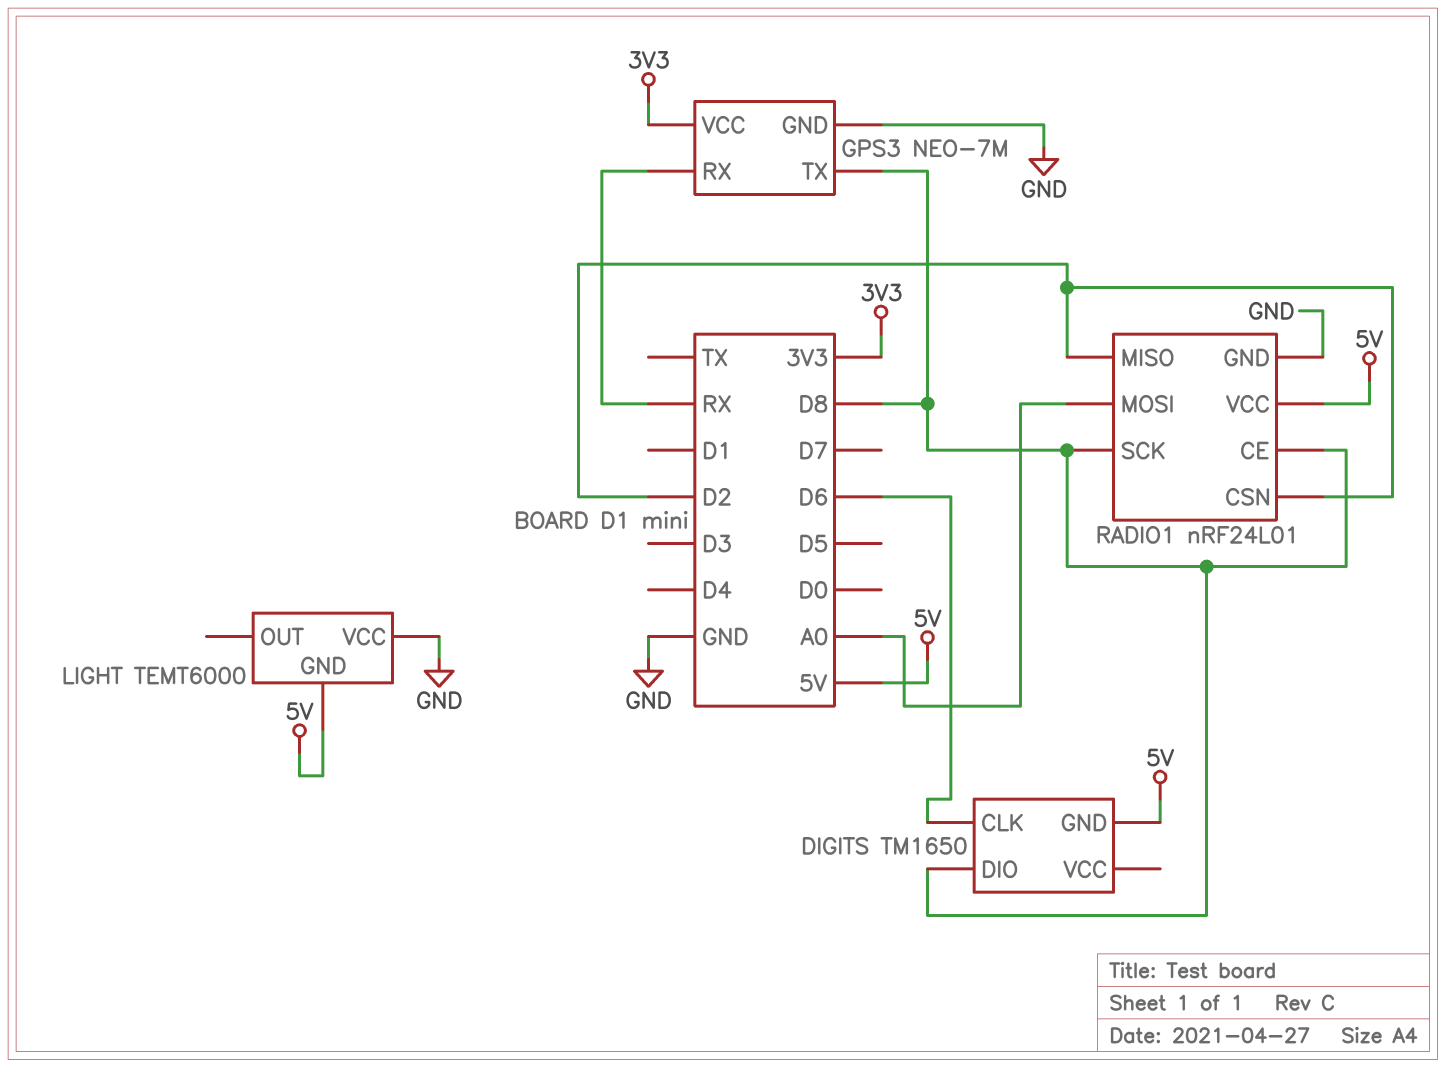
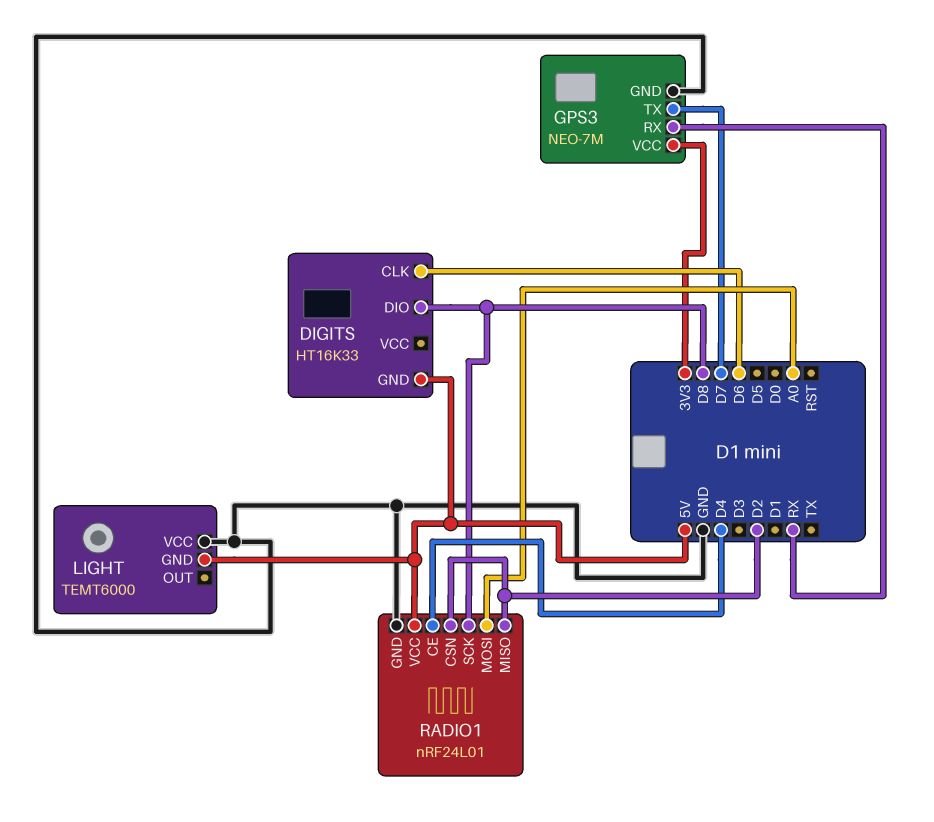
DIGITS: TM1650 -> HT16K33
GPS3 pin TX: D8 -> D7
RADIO1 pin CE: D8 -> D4

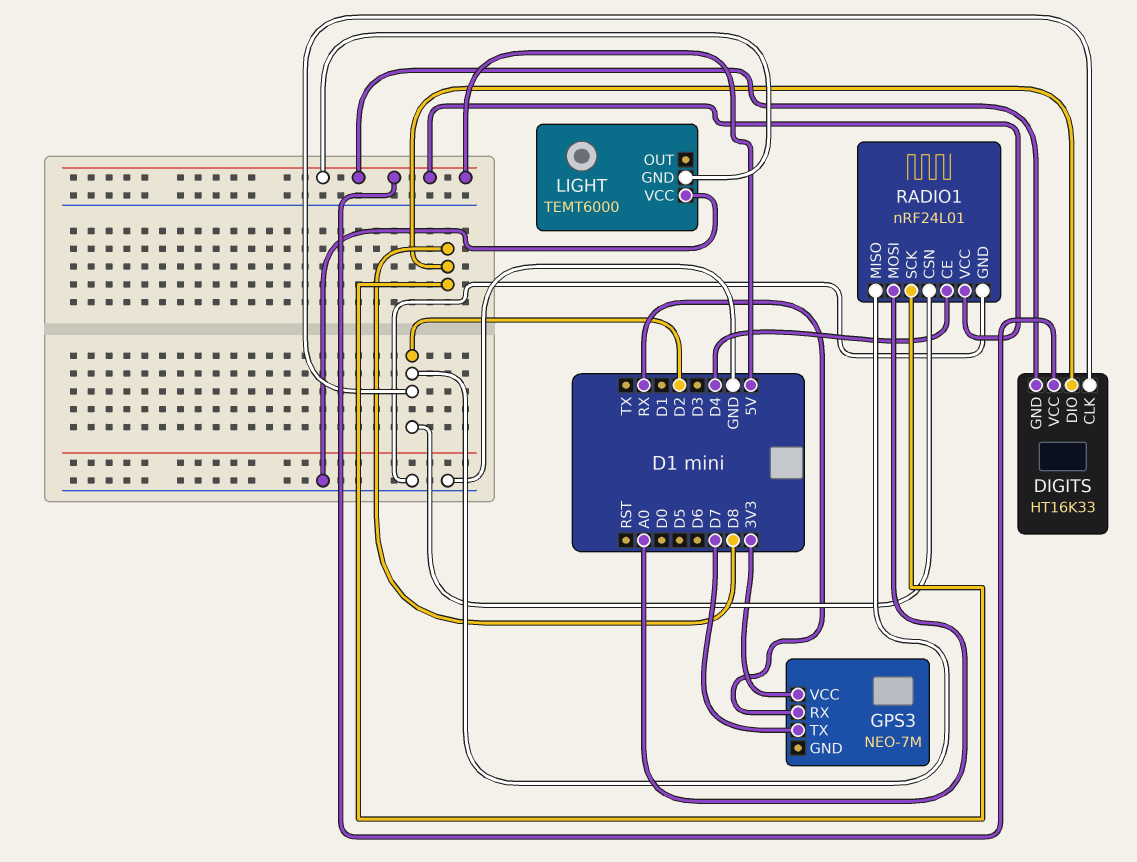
DIGITS pin CLK: D6 -> D2
DIGITS pin VCC: none -> 5V
GPS3 pin GND: GND -> none

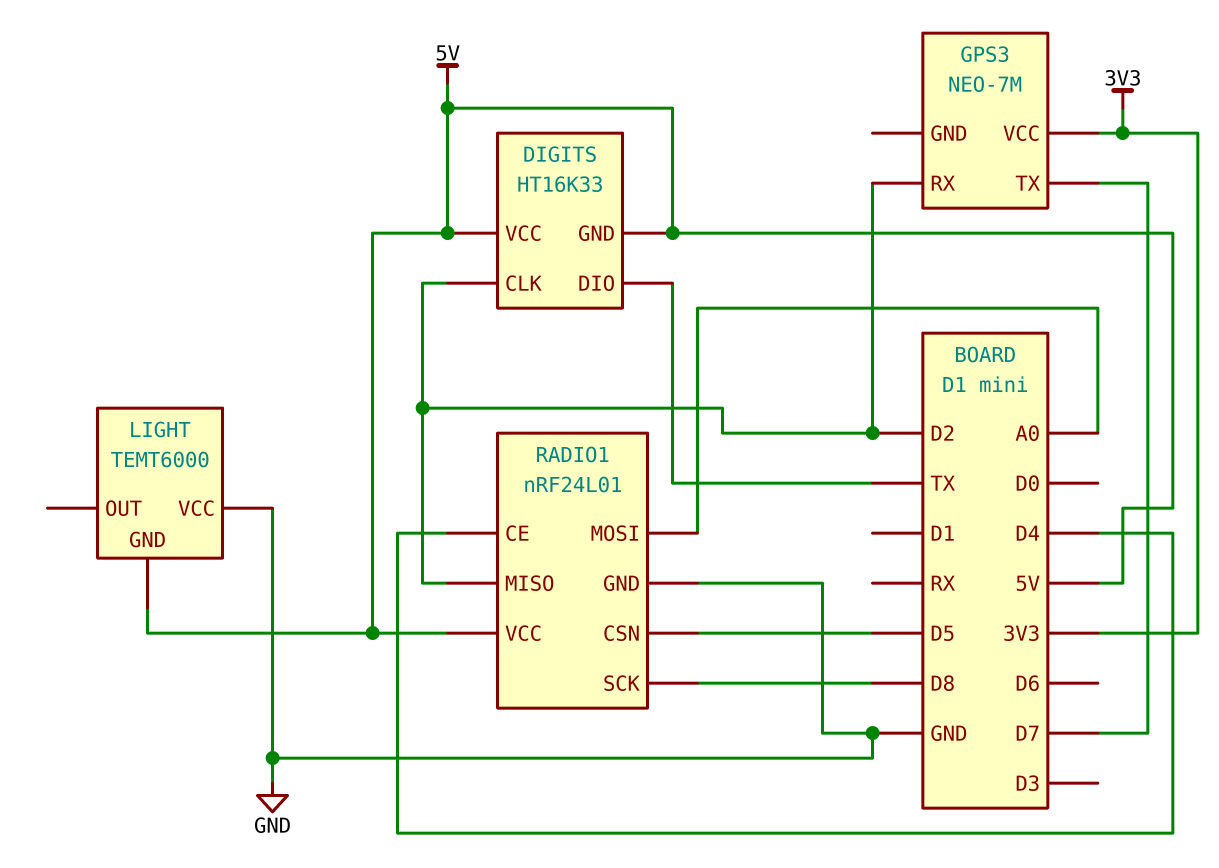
DIGITS pin DIO: D8 -> TX
GPS3 pin RX: RX -> D2
RADIO1 pin CSN: D2 -> D5

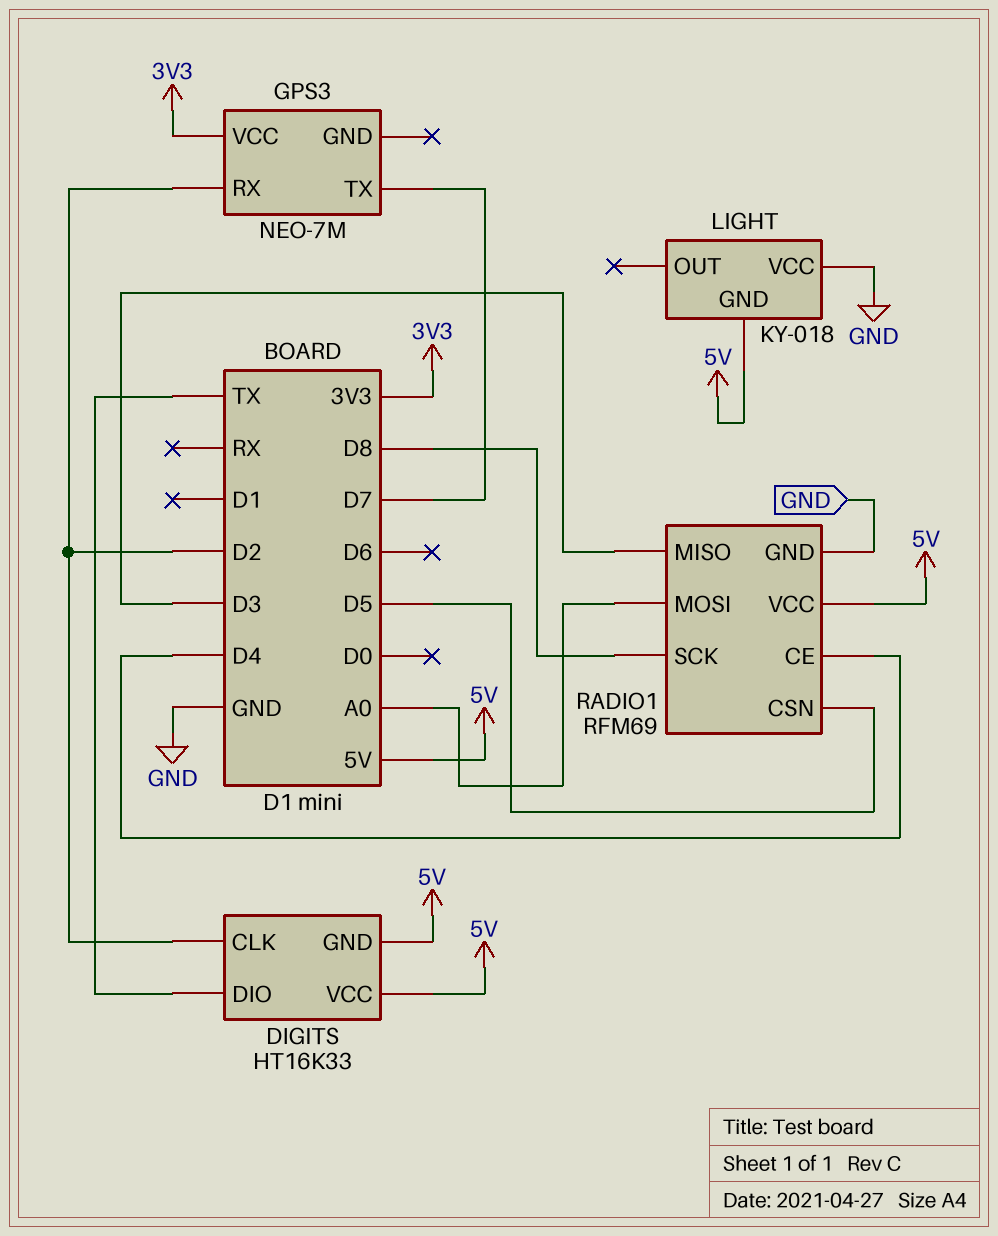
LIGHT: TEMT6000 -> KY-018
RADIO1: nRF24L01 -> RFM69
RADIO1 pin MISO: D2 -> D3

